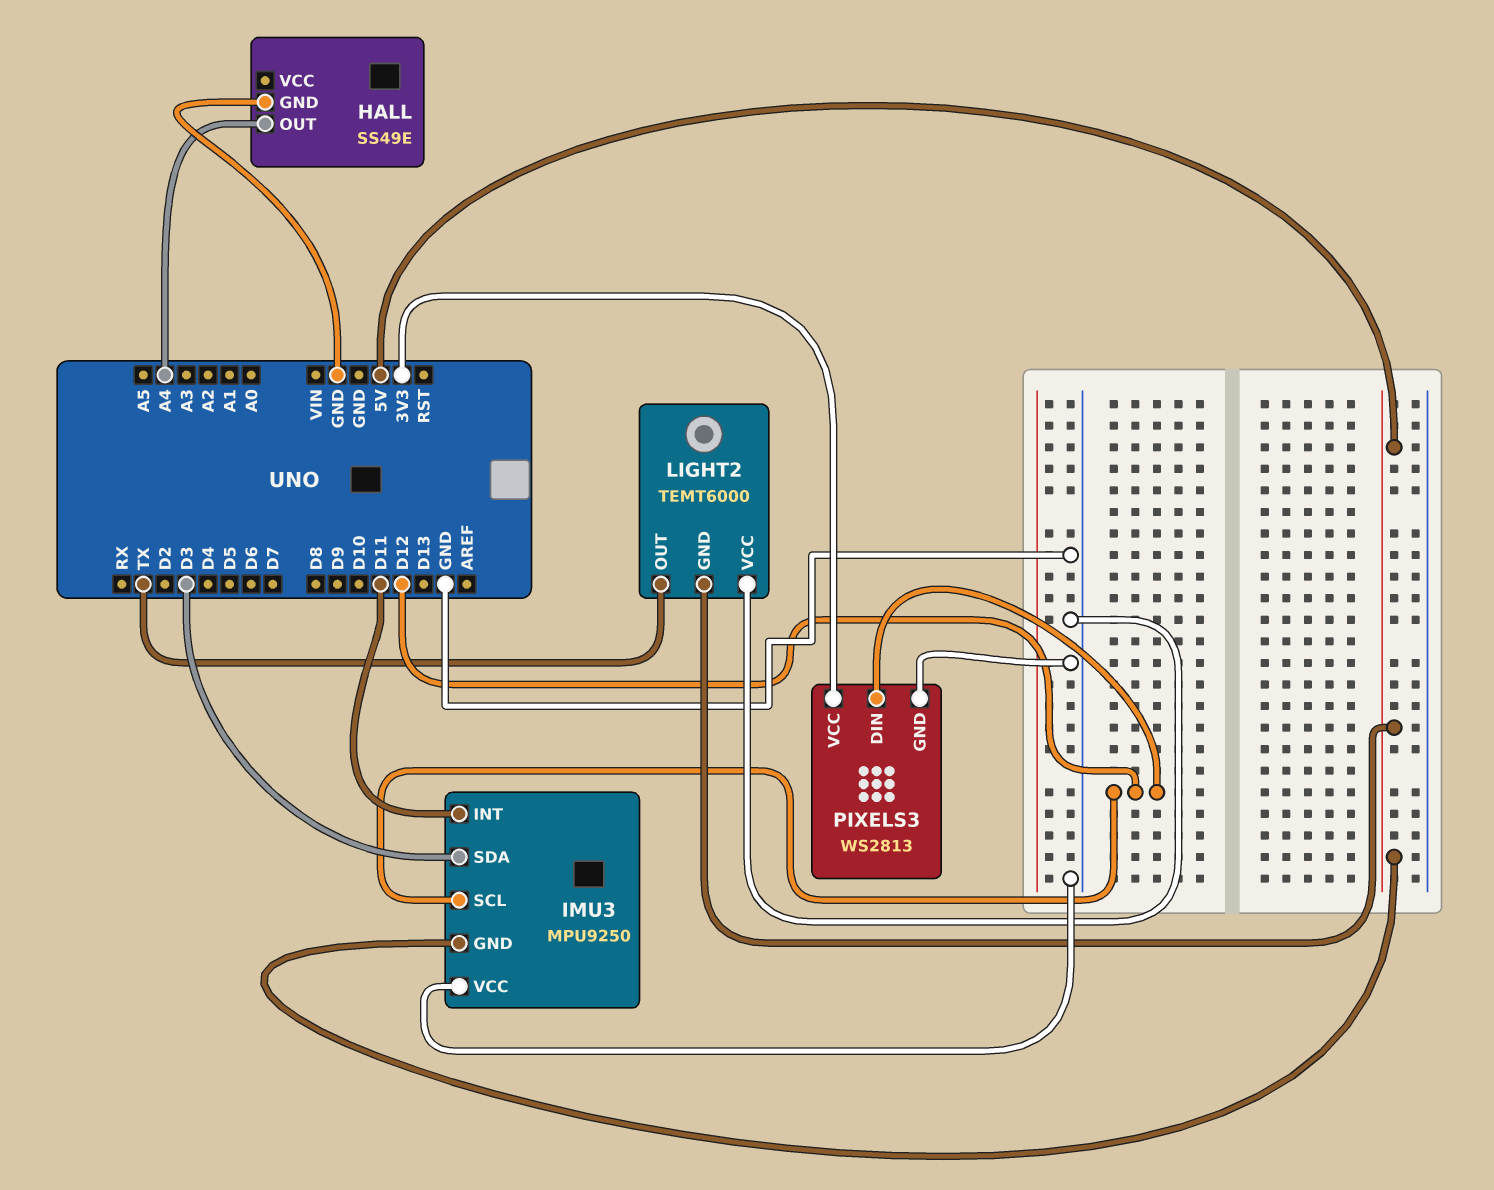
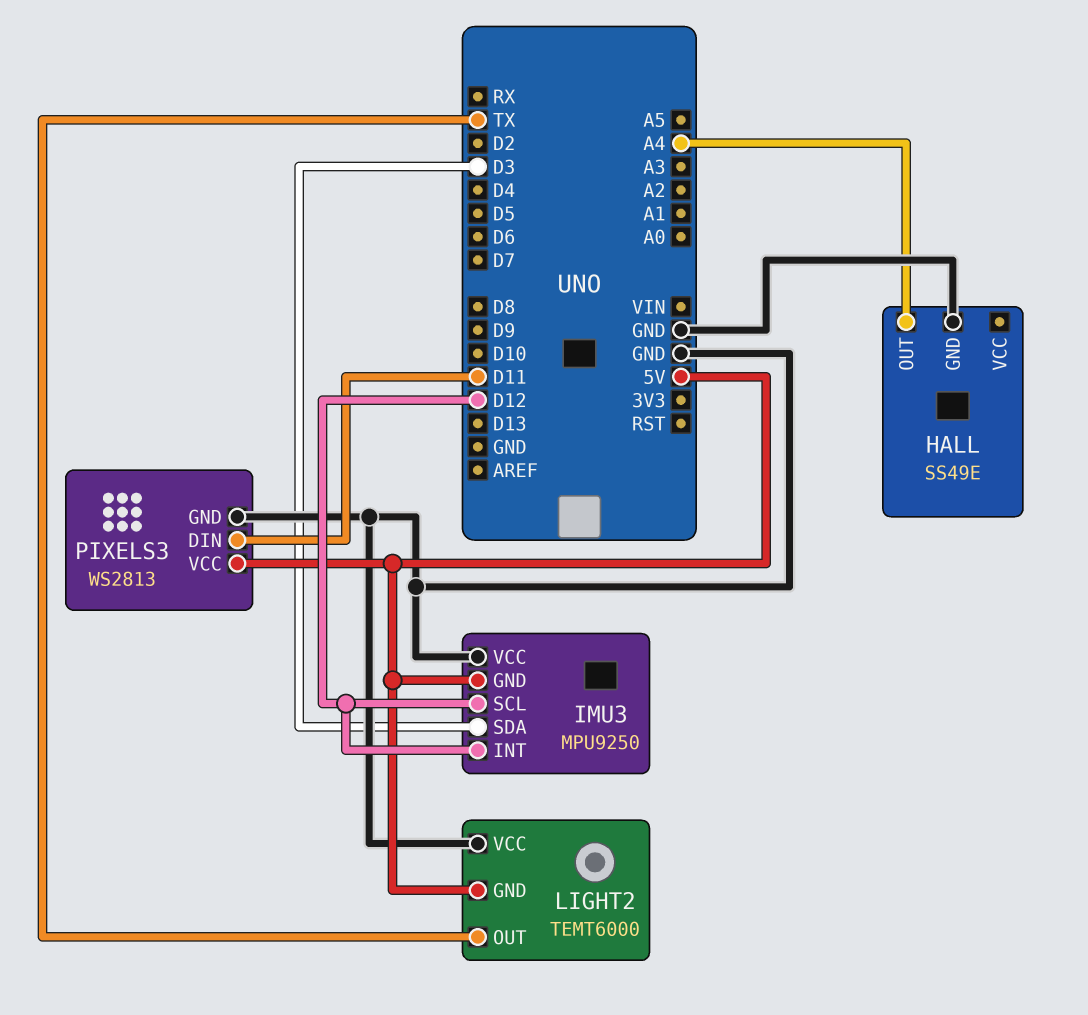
IMU3 pin INT: D11 -> D12
PIXELS3 pin DIN: D12 -> D11
PIXELS3 pin VCC: 3V3 -> 5V

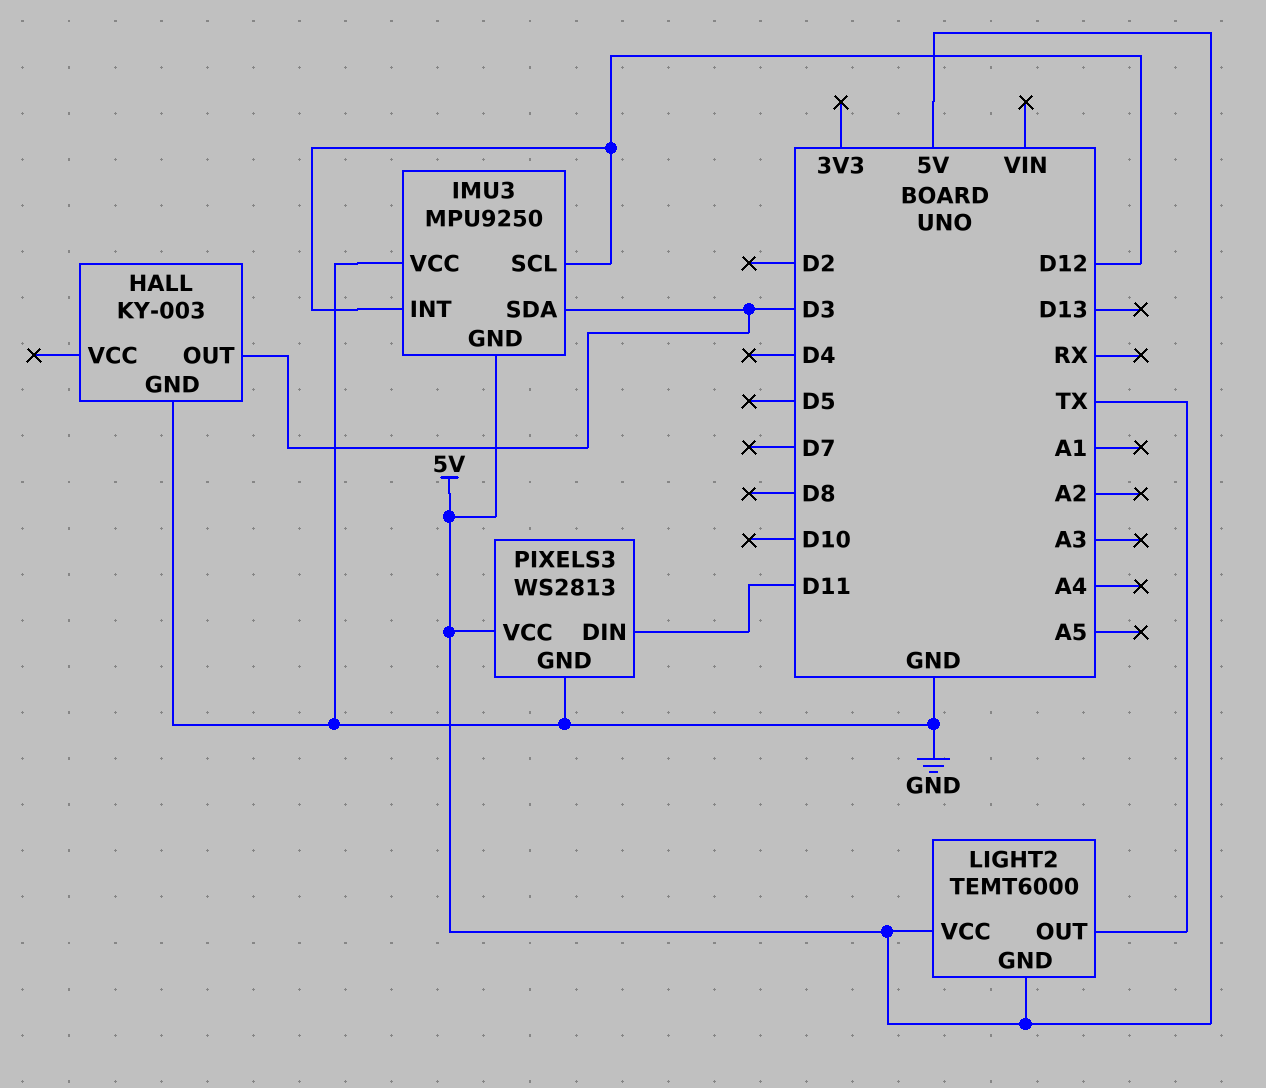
HALL: SS49E -> KY-003
HALL pin OUT: A4 -> D3
LIGHT2 pin VCC: GND -> 5V

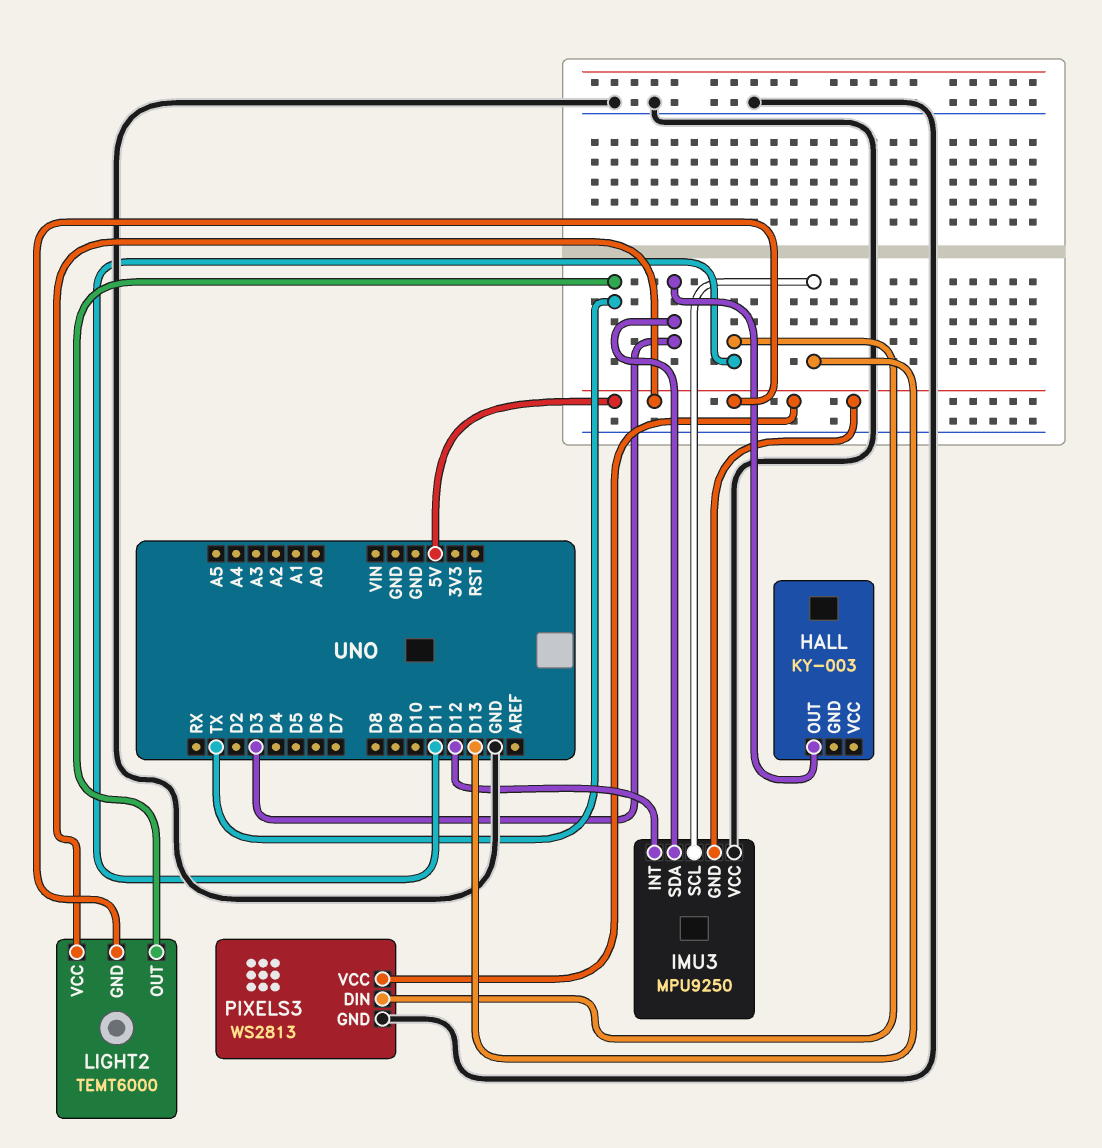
HALL pin GND: GND -> none
IMU3 pin SCL: D12 -> D13

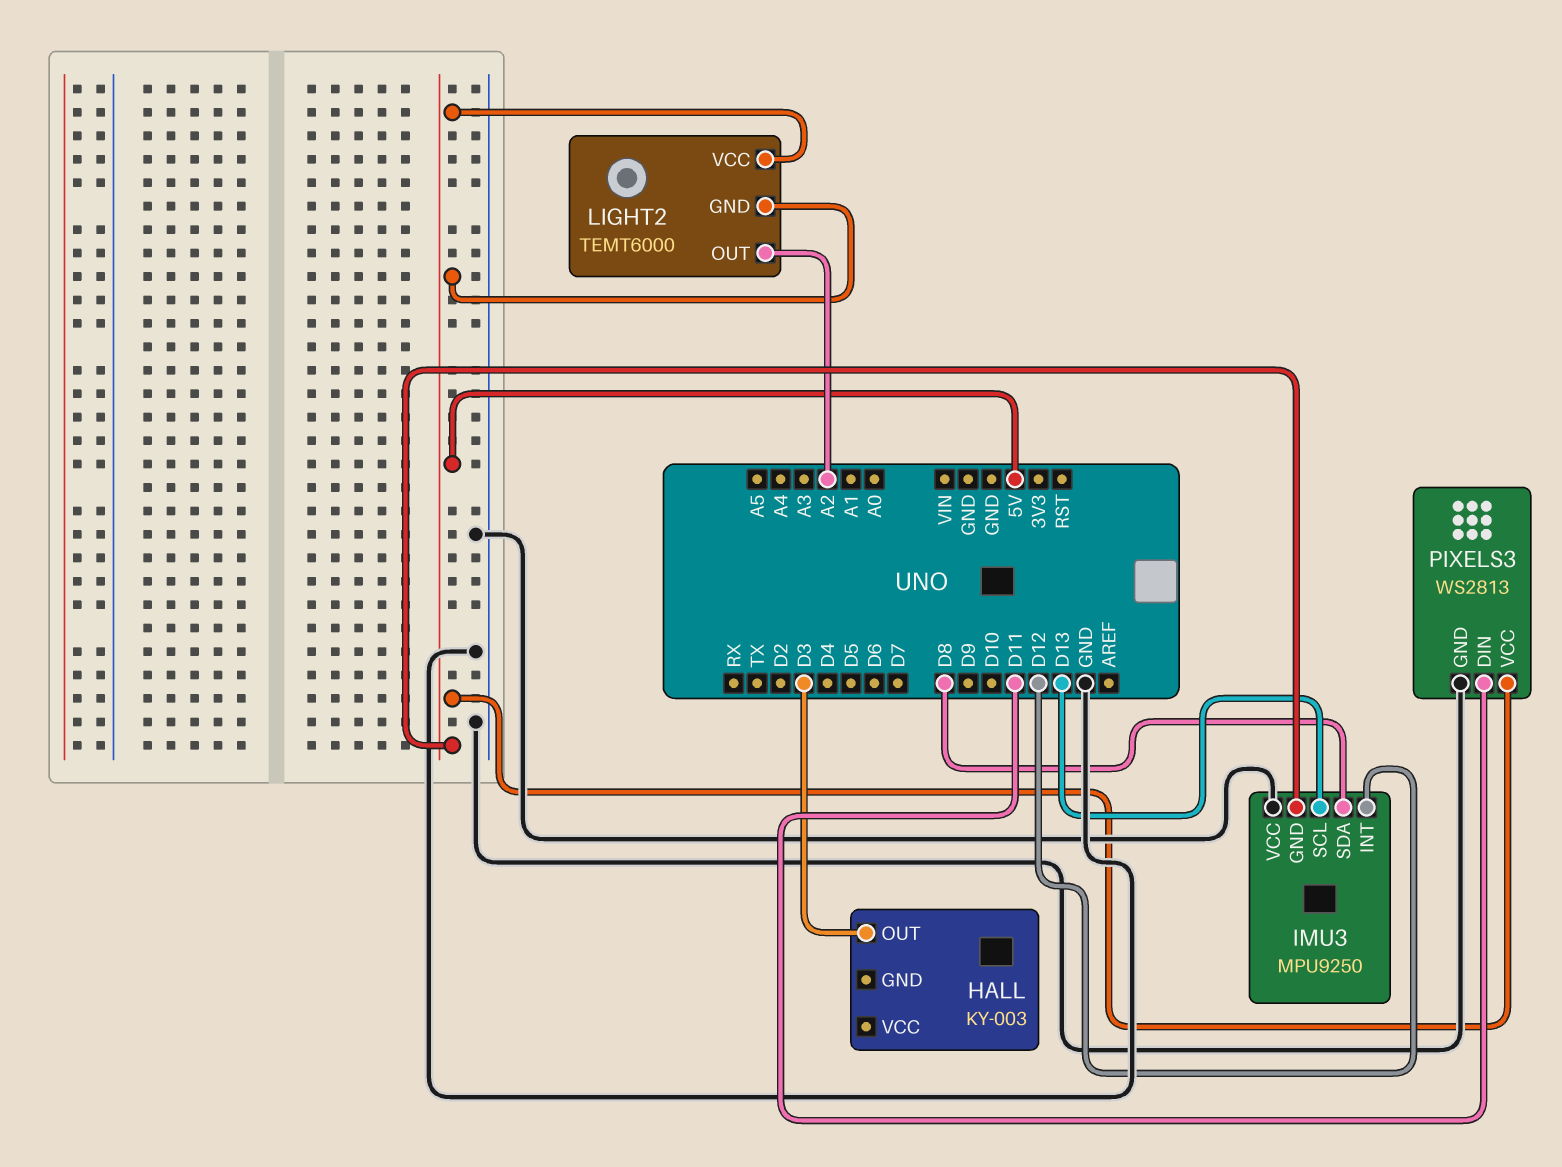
IMU3 pin SDA: D3 -> D8
LIGHT2 pin OUT: TX -> A2

